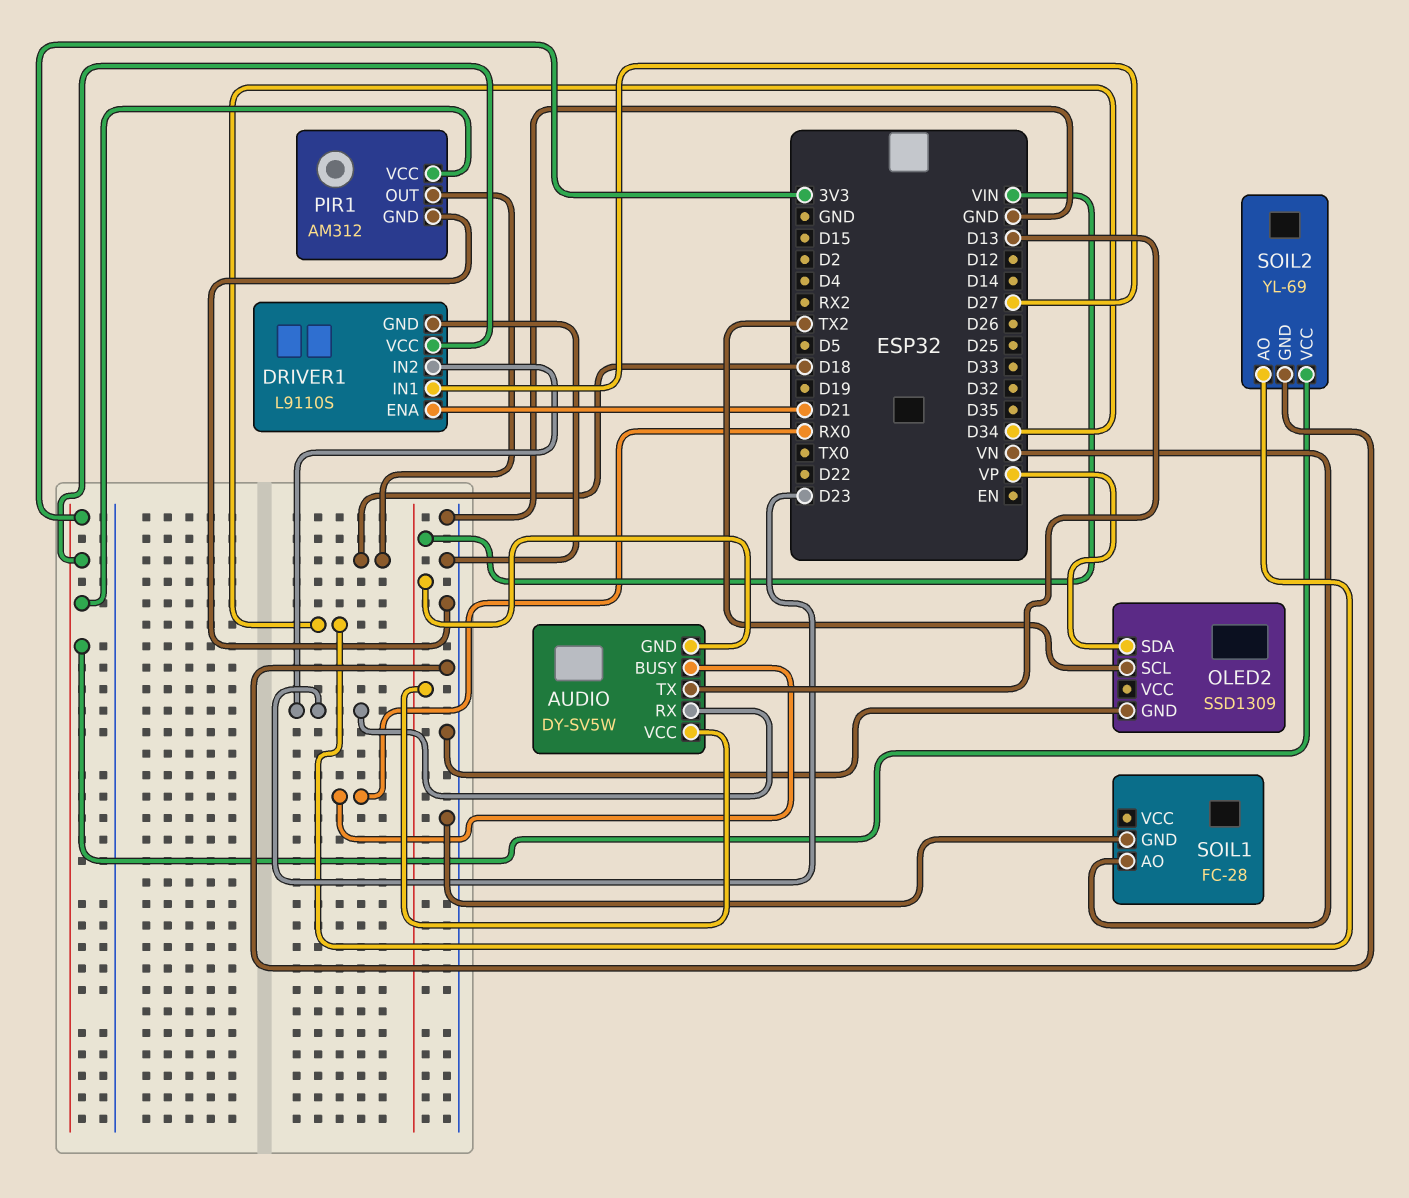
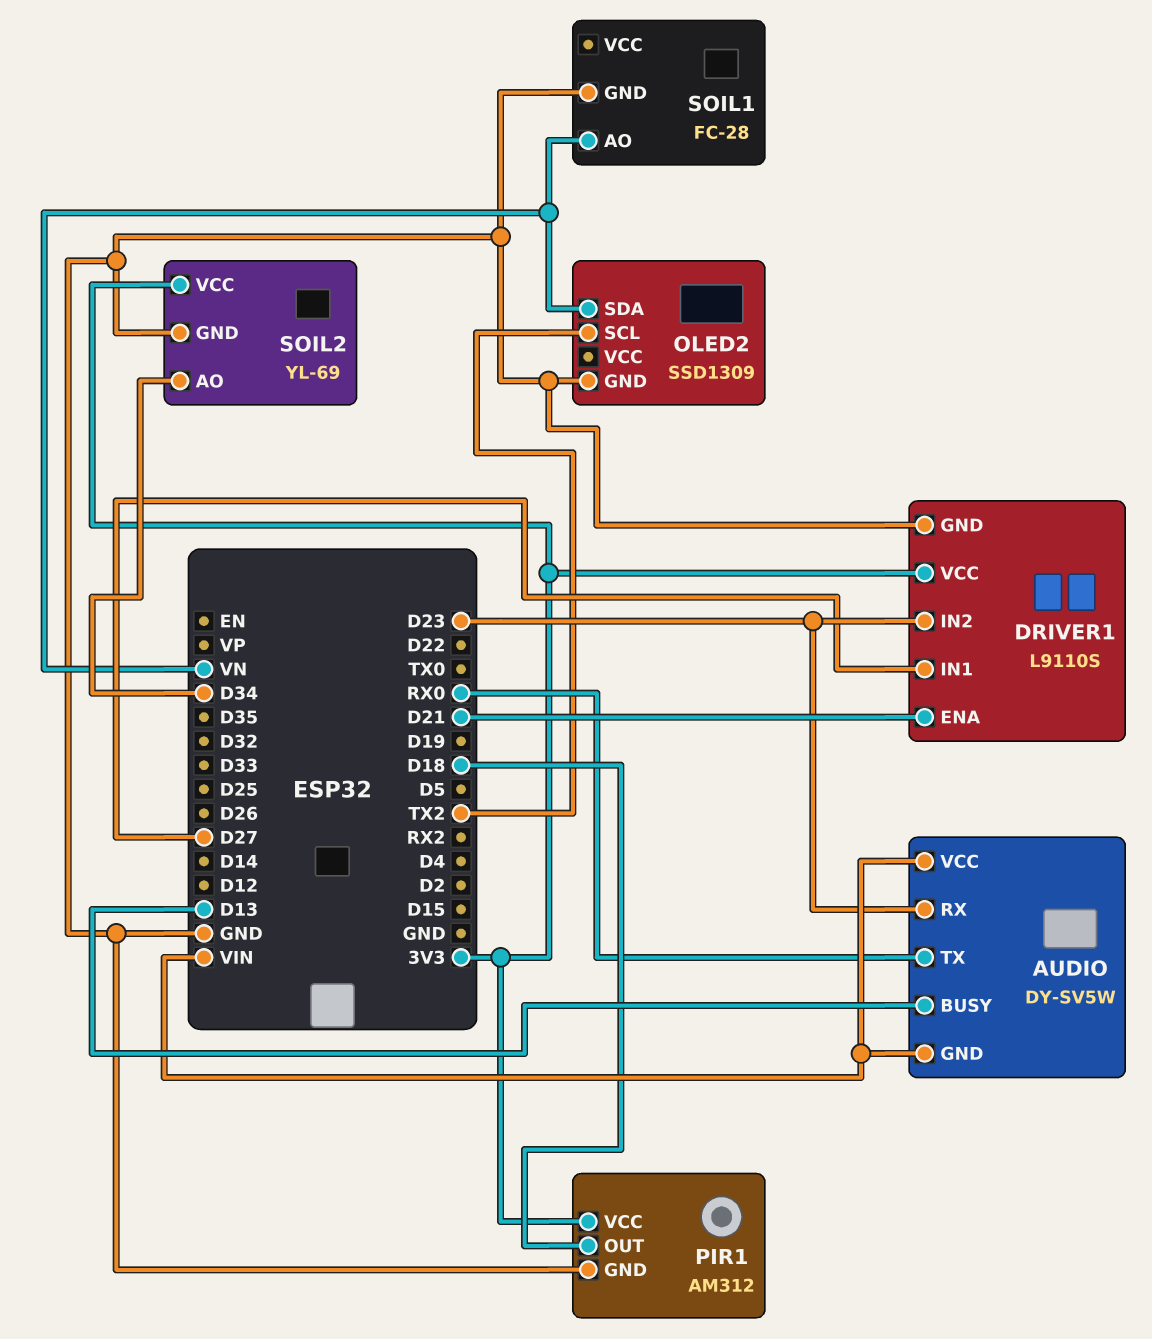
AUDIO pin BUSY: RX0 -> D13
AUDIO pin TX: D13 -> RX0
OLED2 pin SDA: VP -> VN

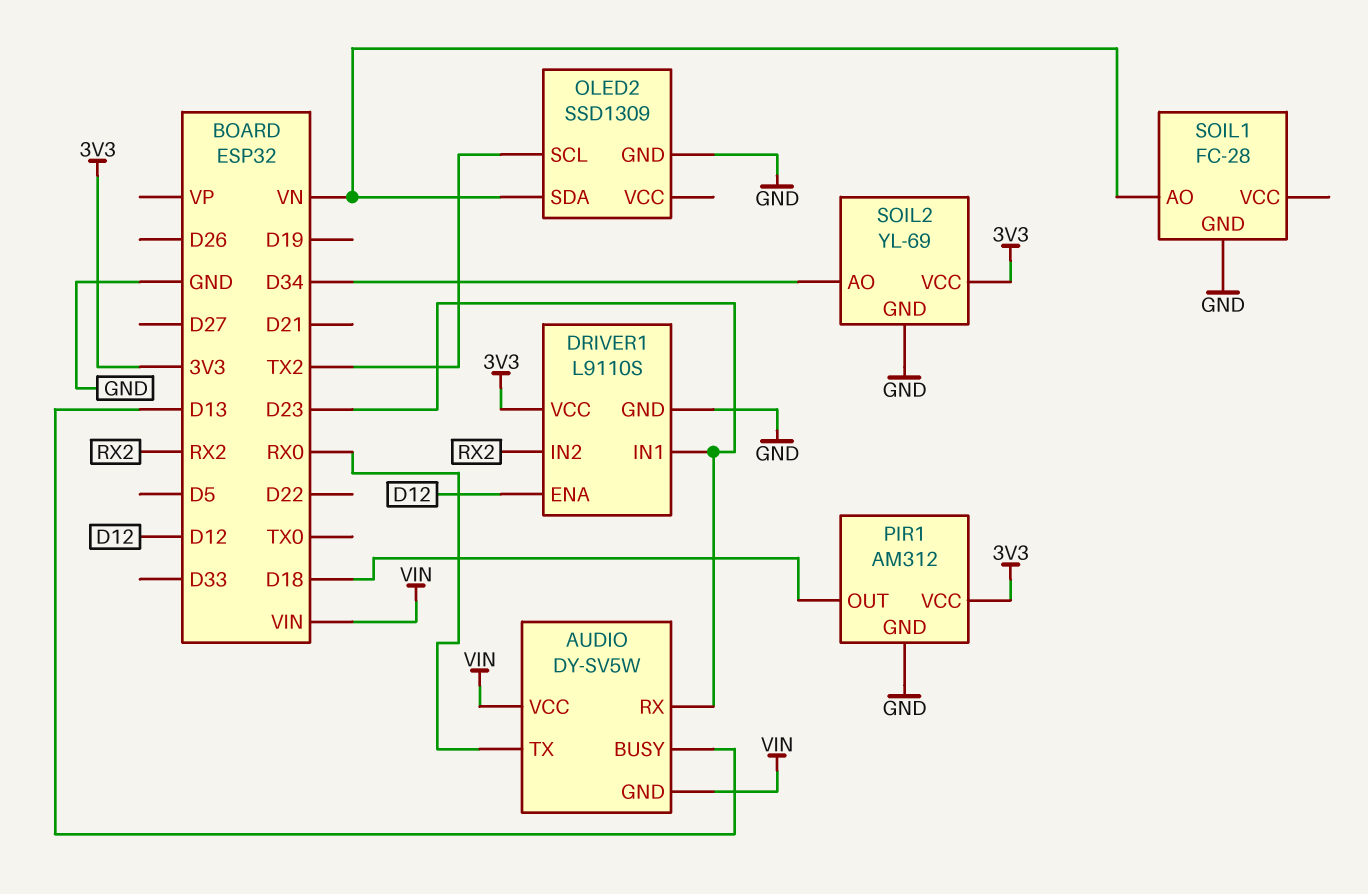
DRIVER1 pin ENA: D21 -> D12
DRIVER1 pin IN1: D27 -> D23
DRIVER1 pin IN2: D23 -> RX2

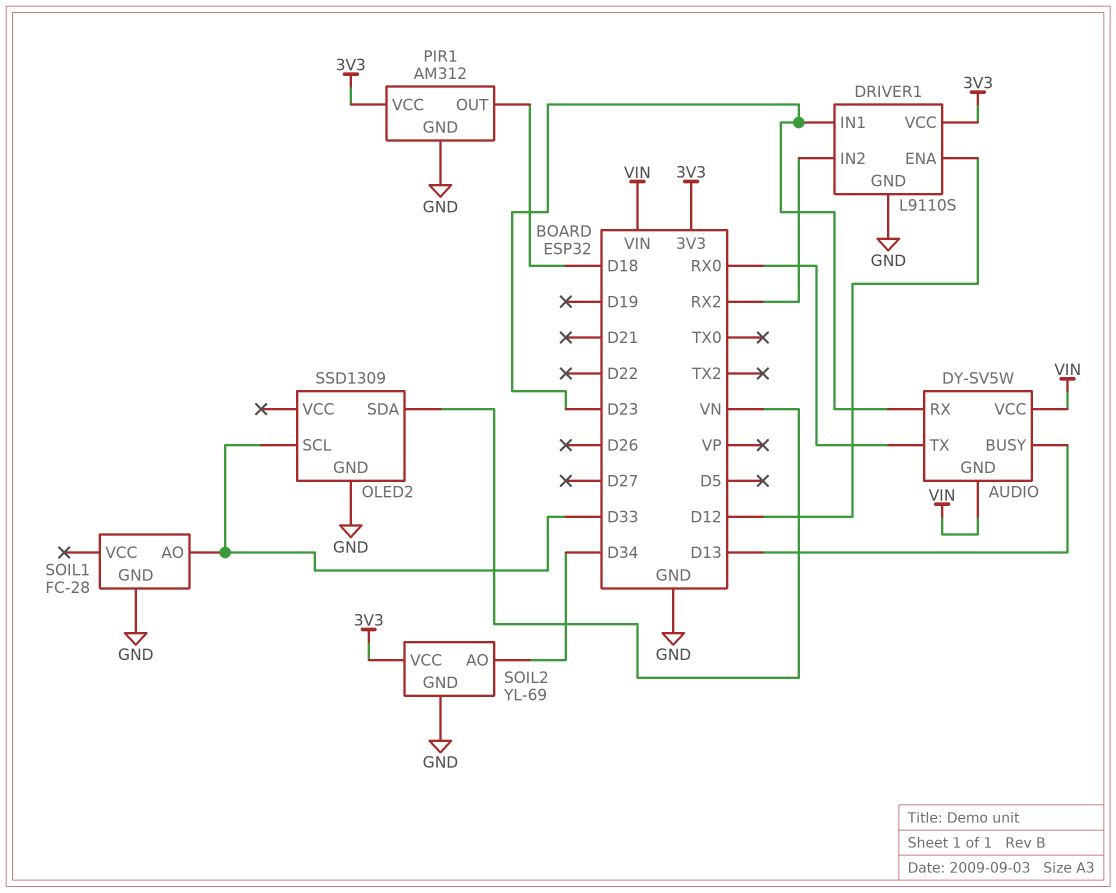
OLED2 pin SCL: TX2 -> D33
SOIL1 pin AO: VN -> D33

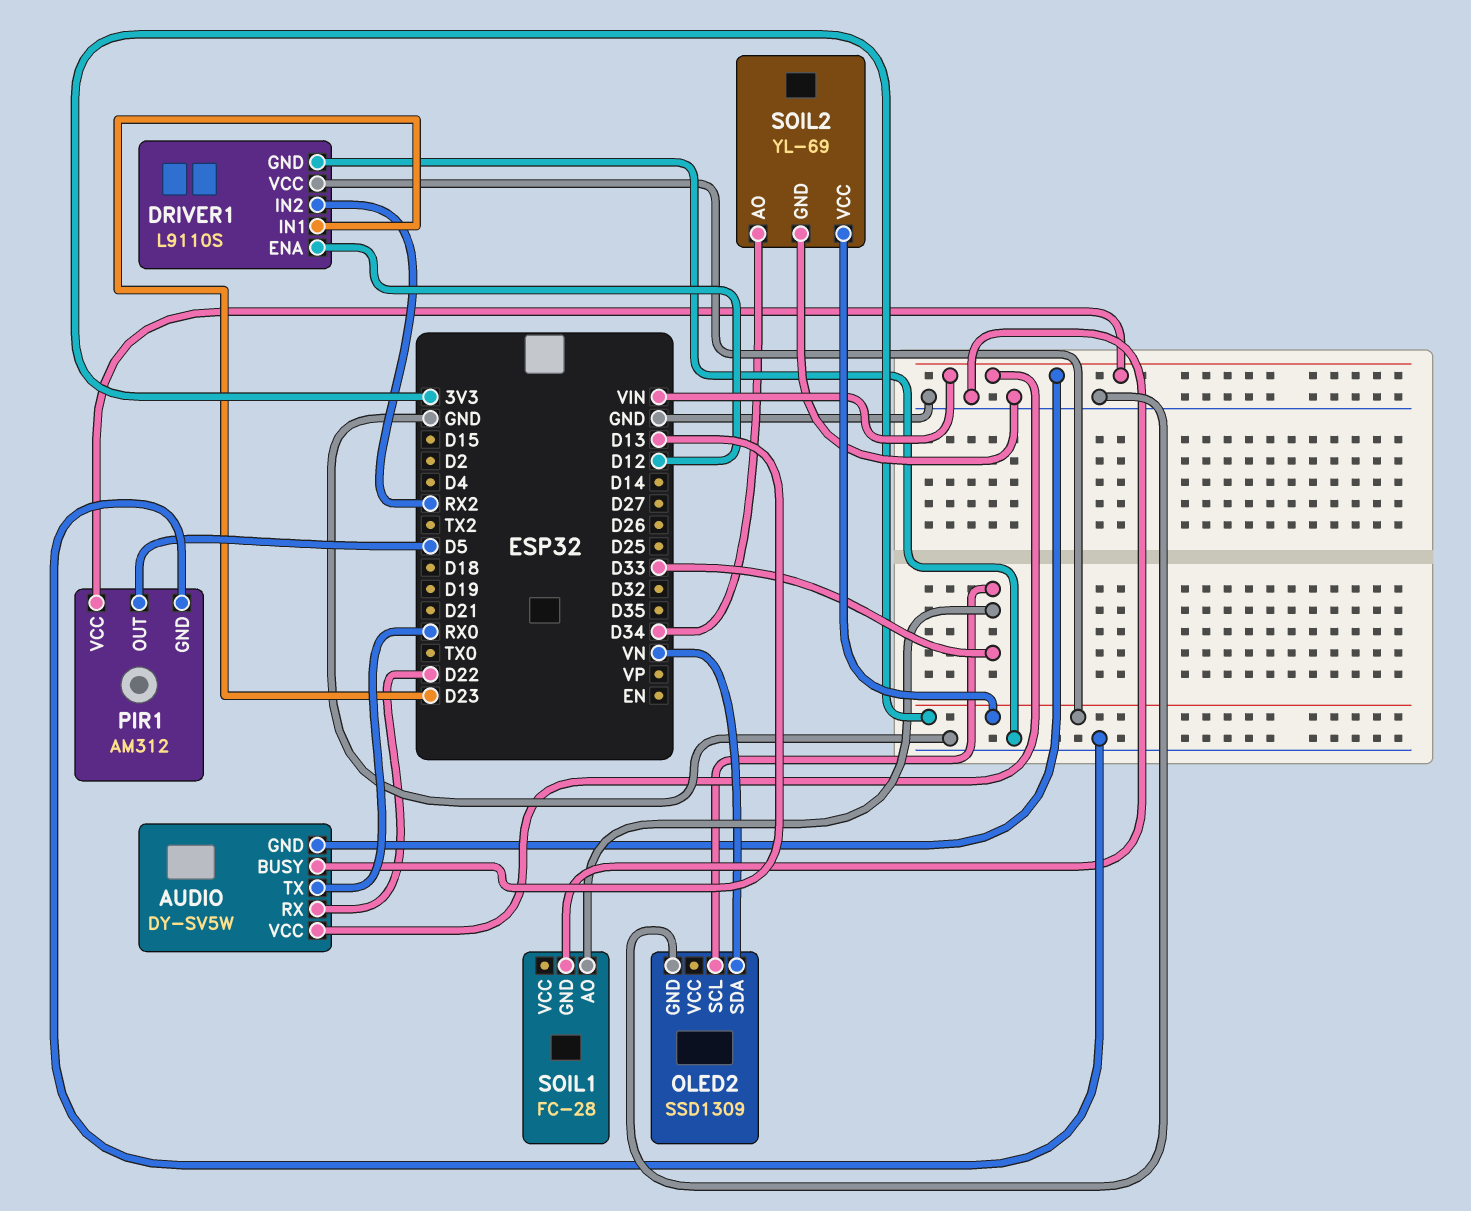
AUDIO pin RX: D23 -> D22
PIR1 pin OUT: D18 -> D5
PIR1 pin VCC: 3V3 -> VIN

